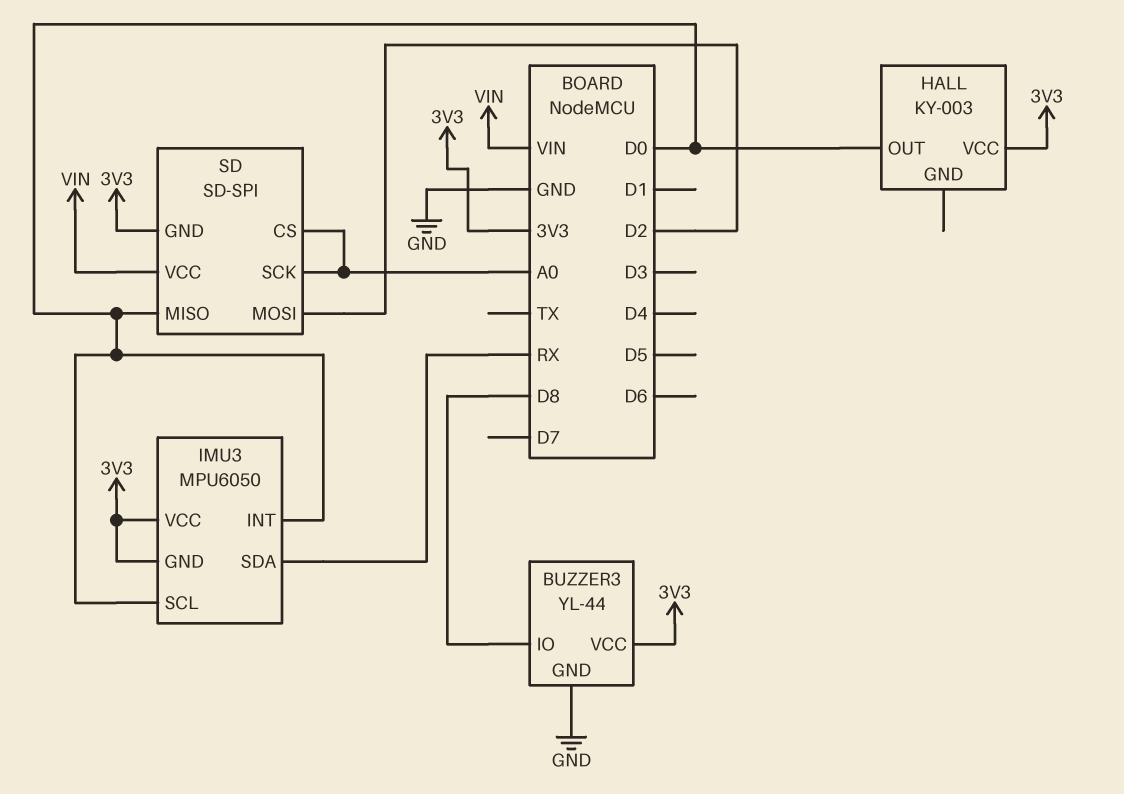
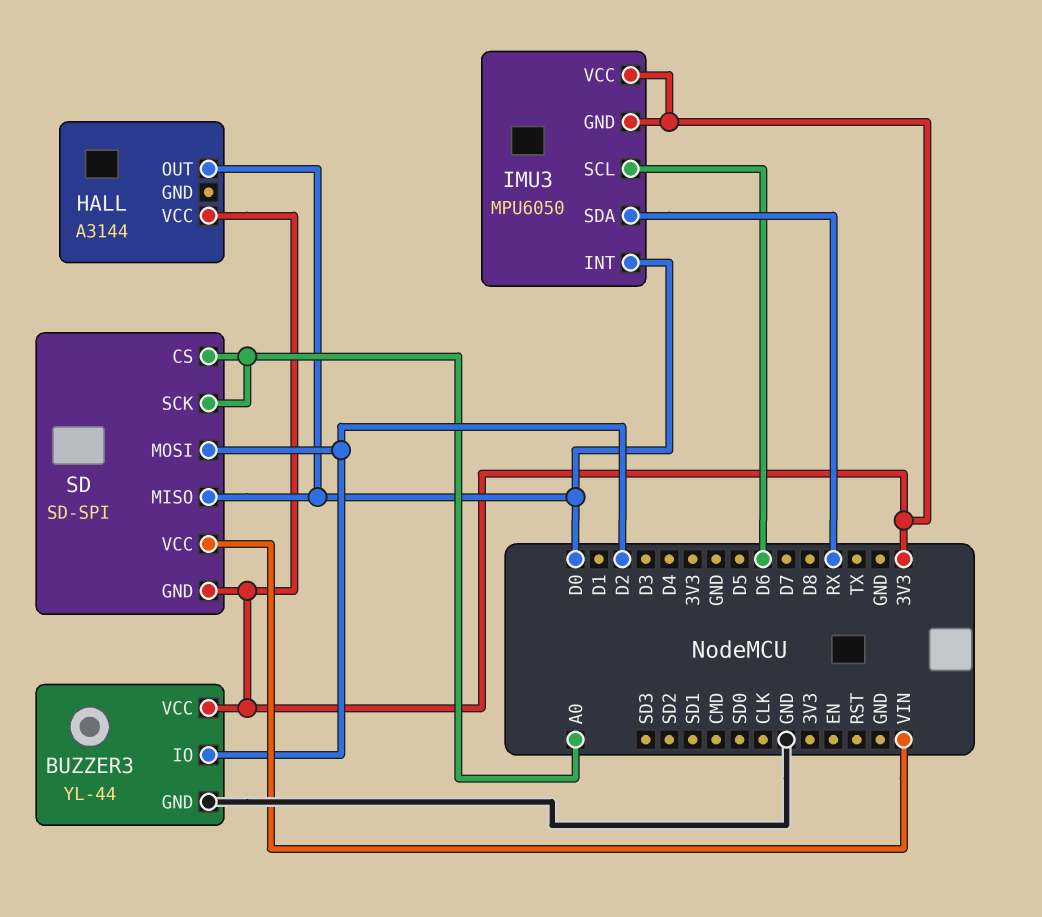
BUZZER3 pin IO: D8 -> D2
HALL: KY-003 -> A3144
IMU3 pin SCL: D0 -> D6

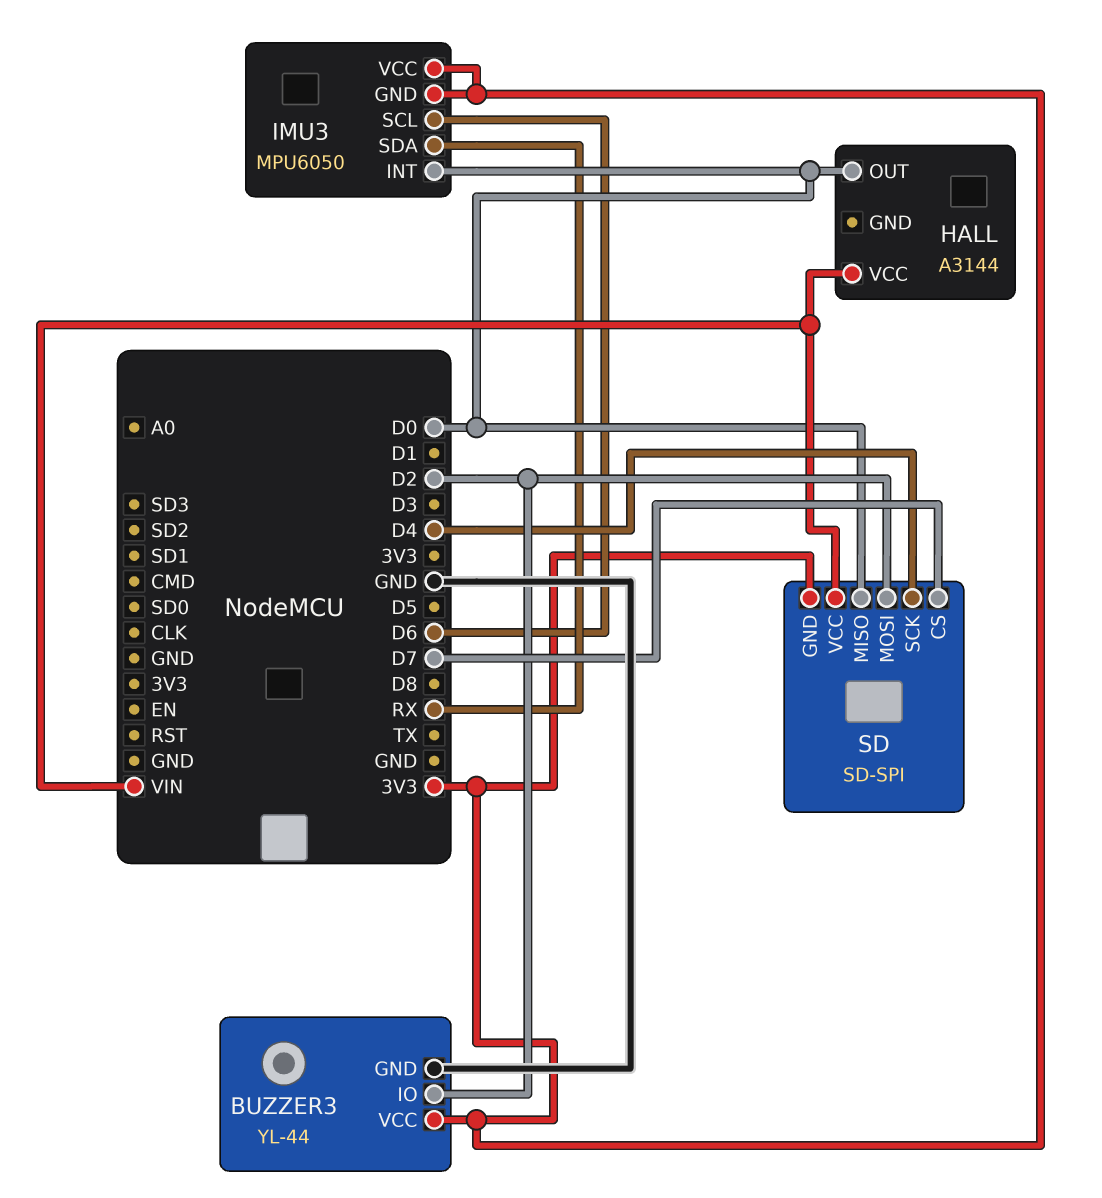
HALL pin VCC: 3V3 -> VIN
SD pin CS: A0 -> D7
SD pin SCK: A0 -> D4

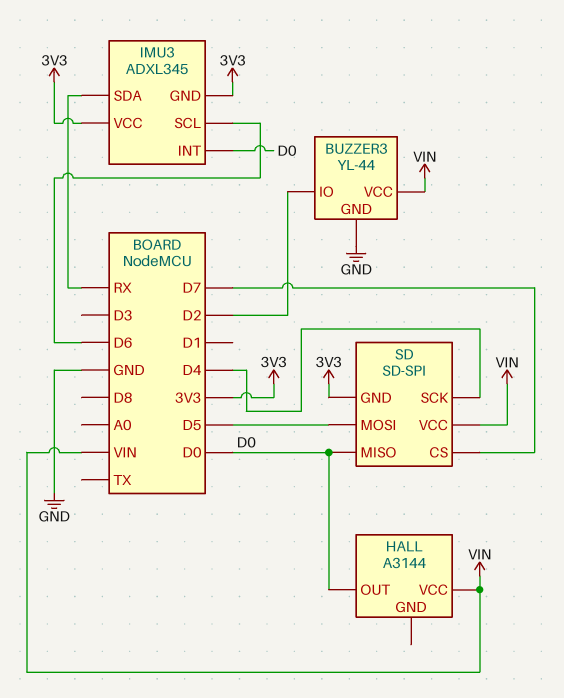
BUZZER3 pin VCC: 3V3 -> VIN
IMU3: MPU6050 -> ADXL345
SD pin MOSI: D2 -> D5

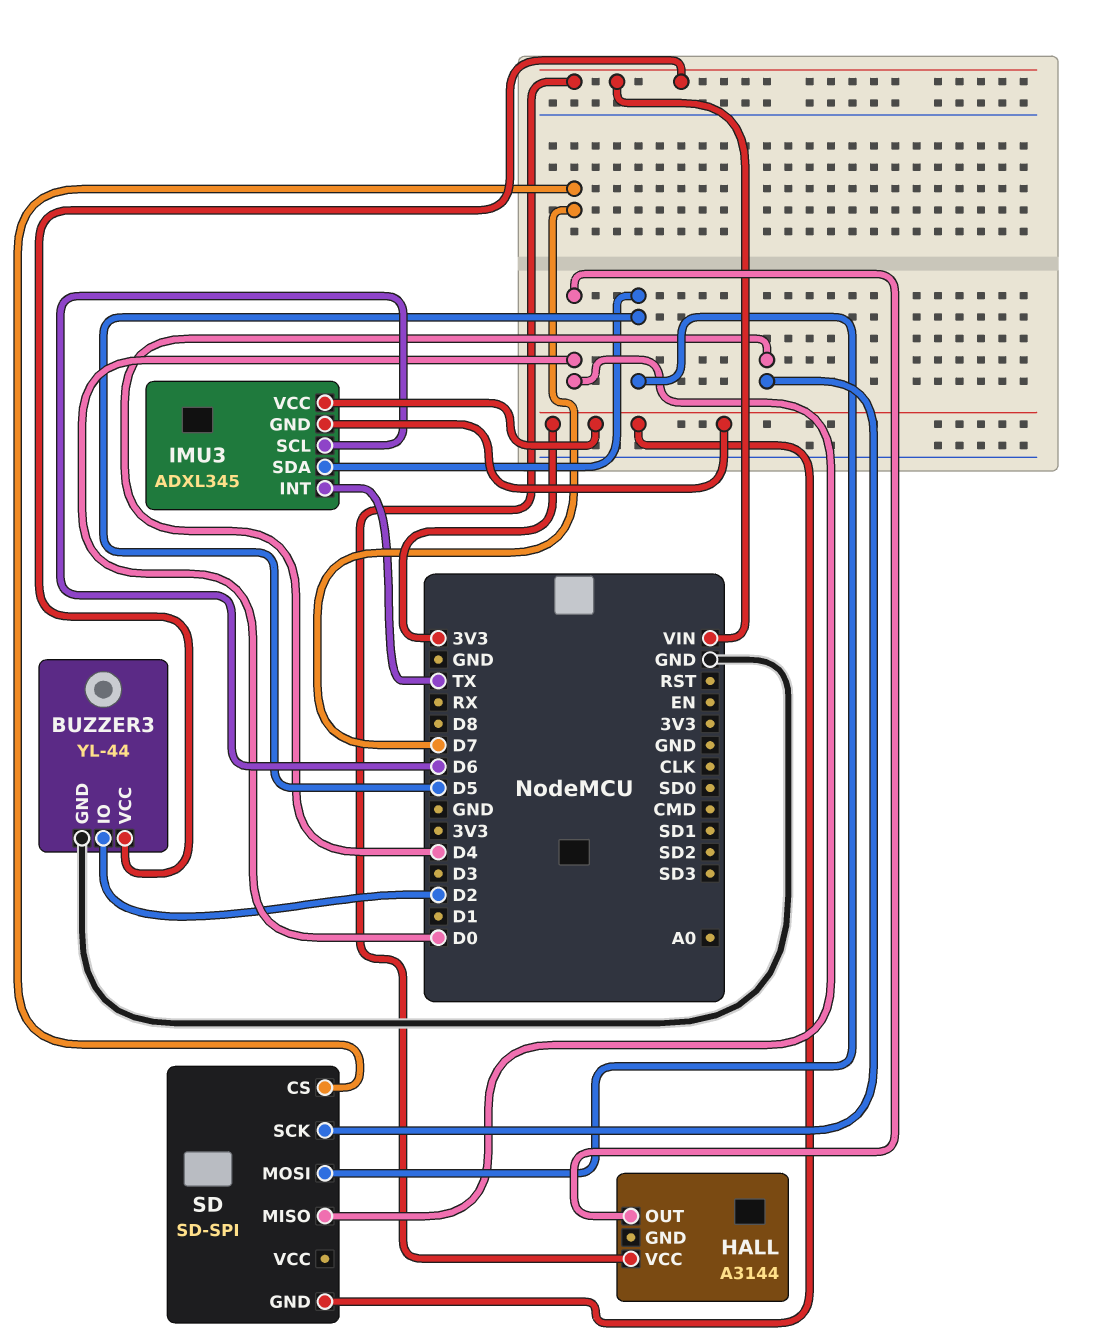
IMU3 pin INT: D0 -> TX
IMU3 pin SDA: RX -> D5
SD pin VCC: VIN -> none

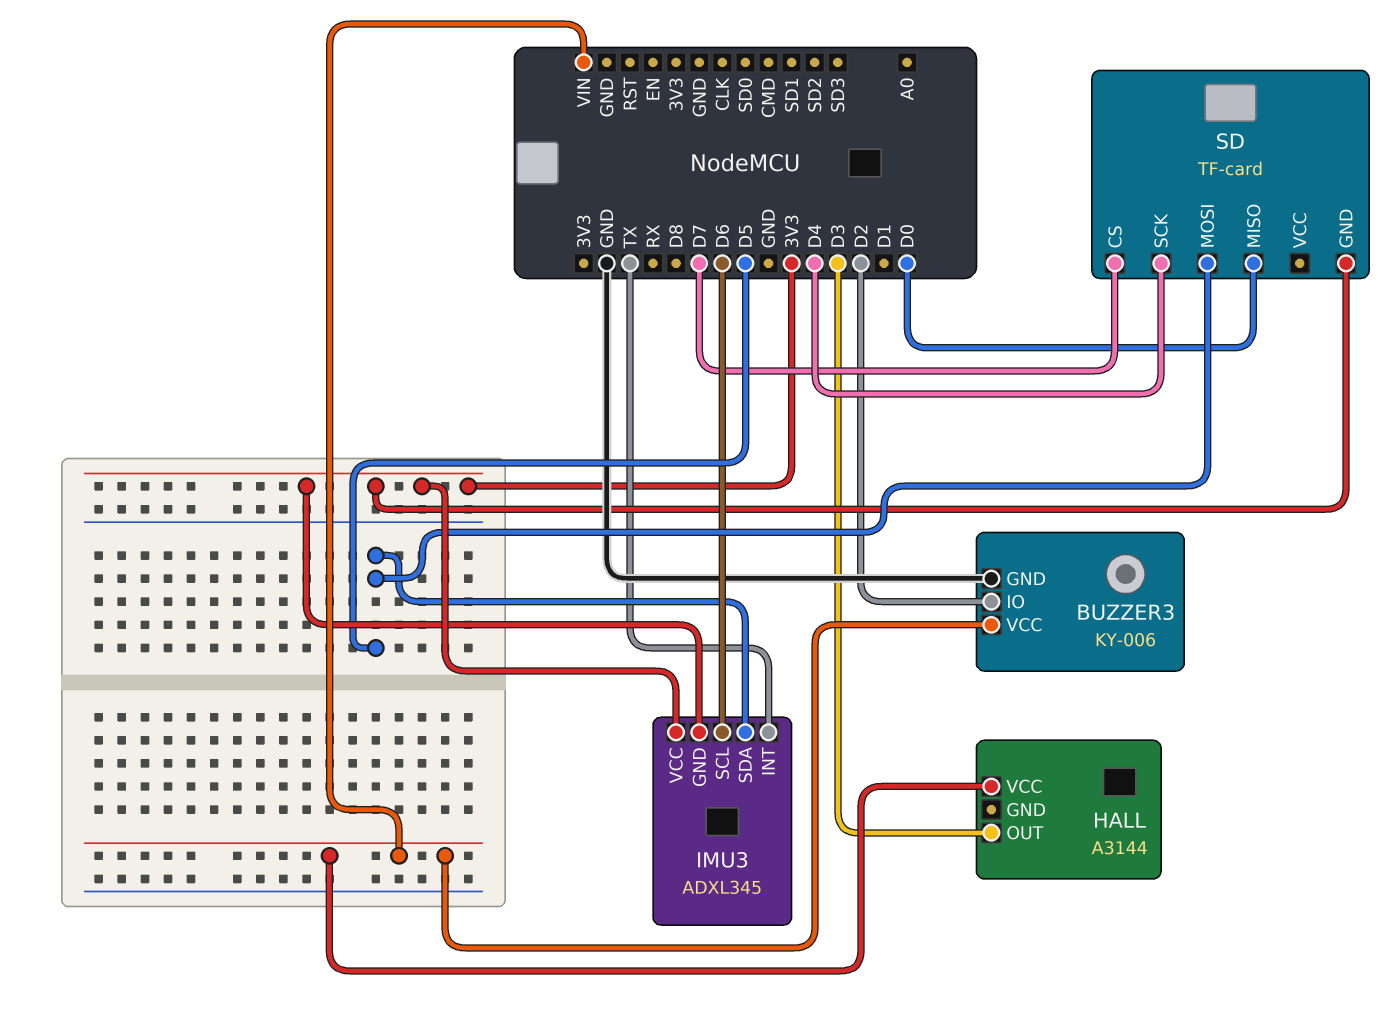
BUZZER3: YL-44 -> KY-006
HALL pin OUT: D0 -> D3
SD: SD-SPI -> TF-card

